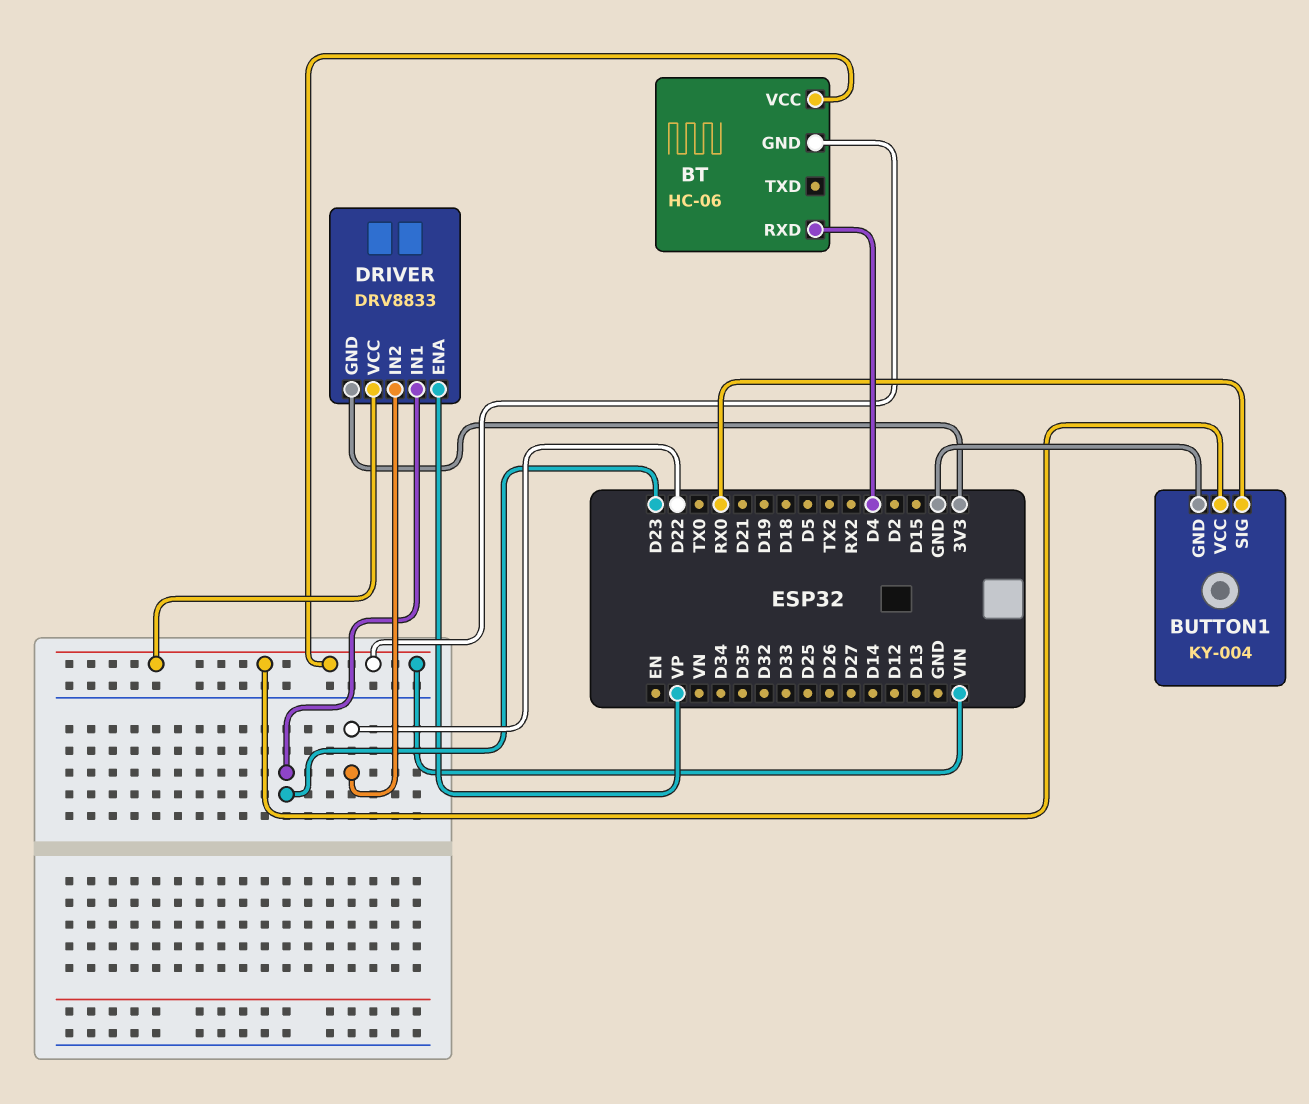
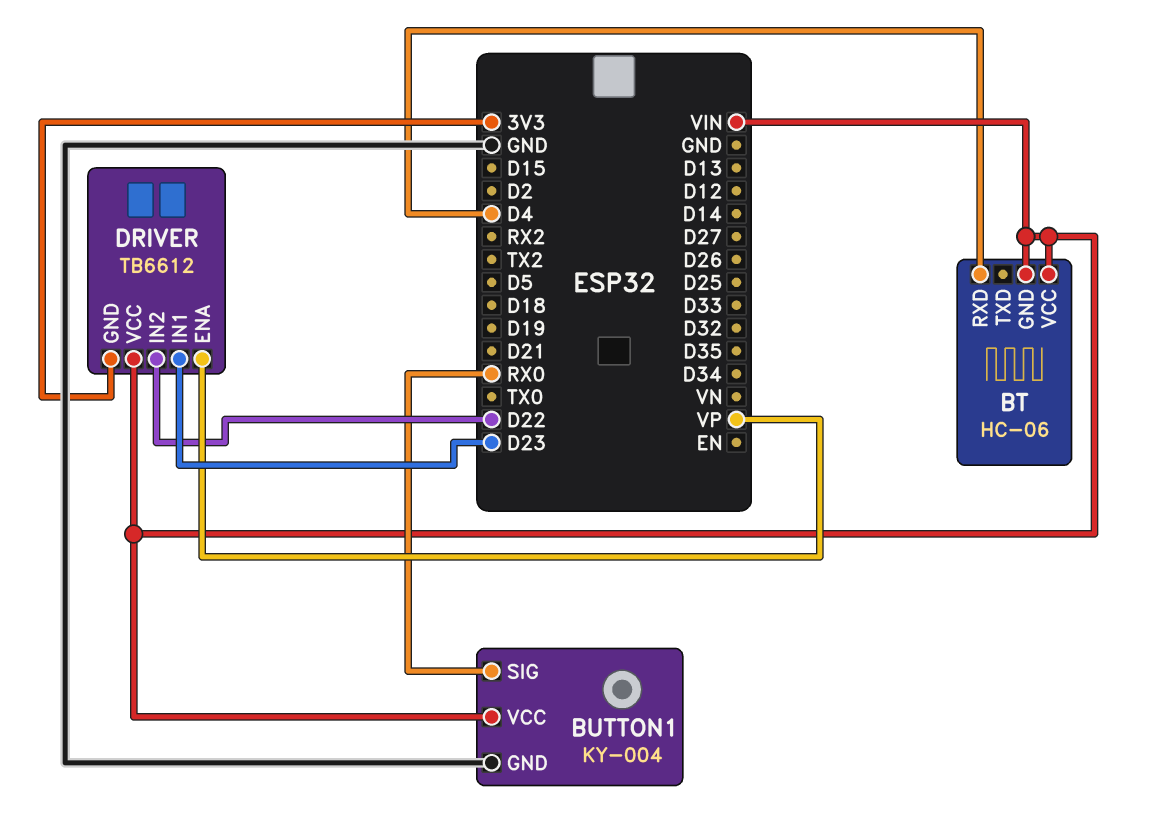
DRIVER: DRV8833 -> TB6612

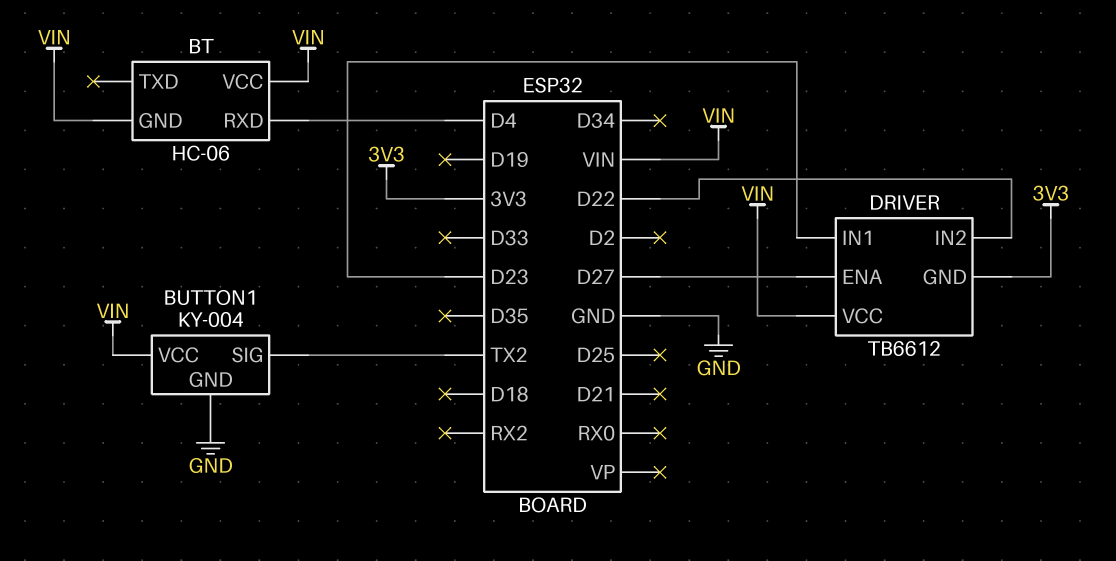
BUTTON1 pin SIG: RX0 -> TX2
DRIVER pin ENA: VP -> D27

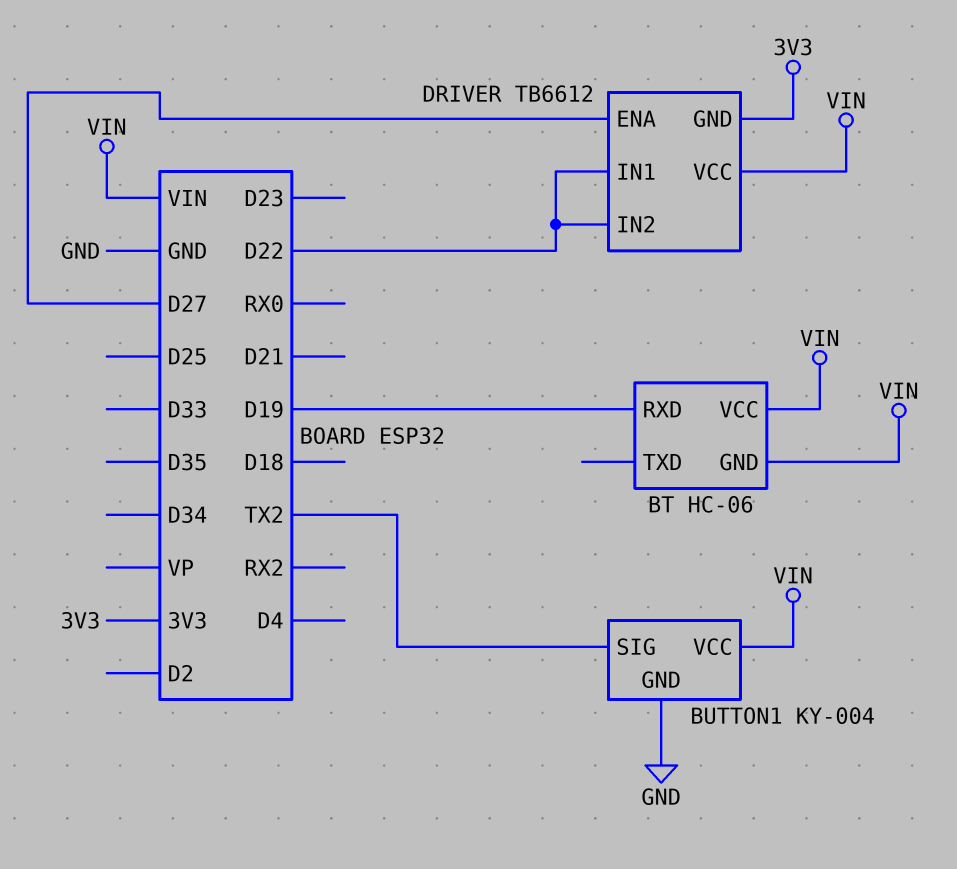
BT pin RXD: D4 -> D19
DRIVER pin IN1: D23 -> D22

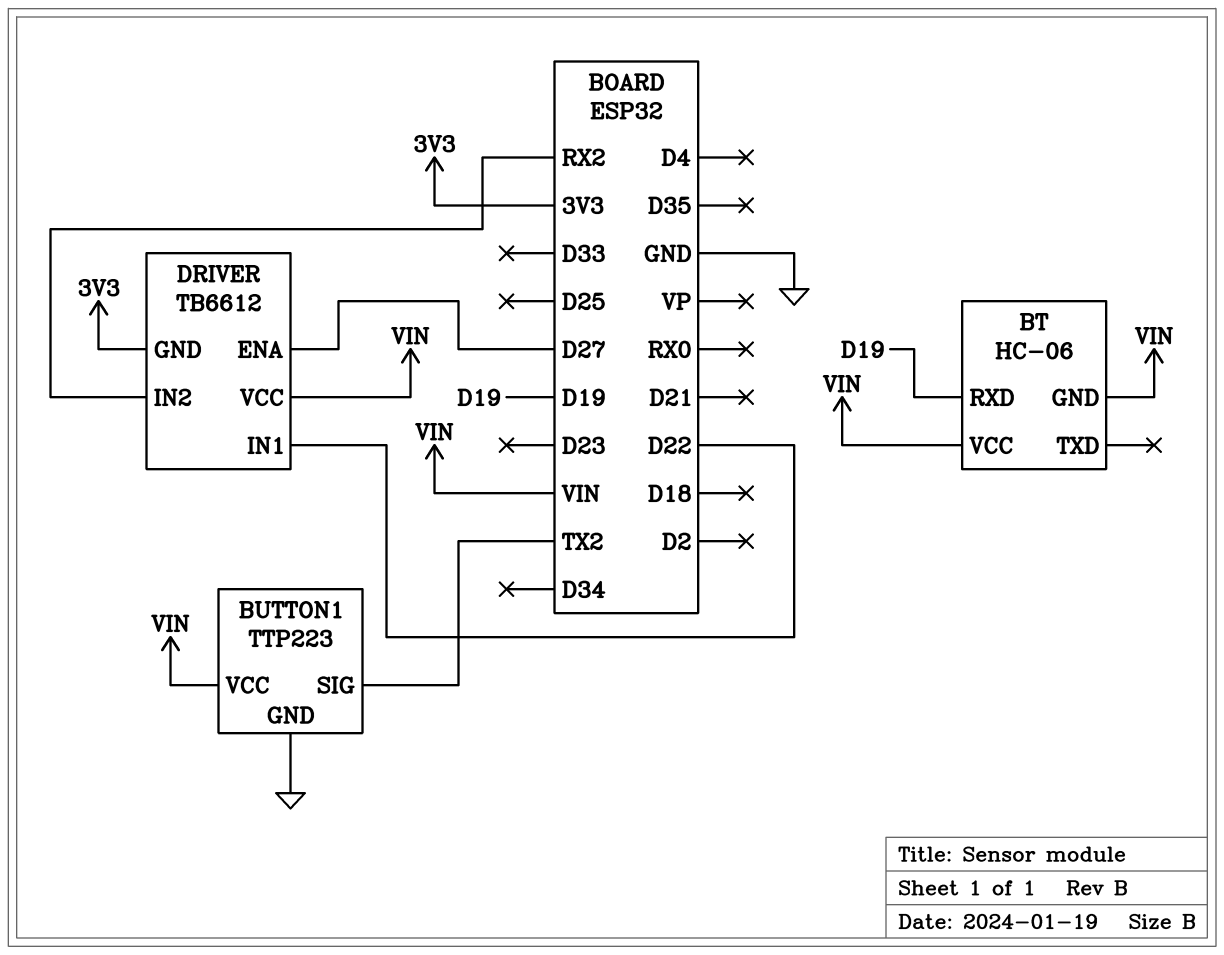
BUTTON1: KY-004 -> TTP223
DRIVER pin IN2: D22 -> RX2

